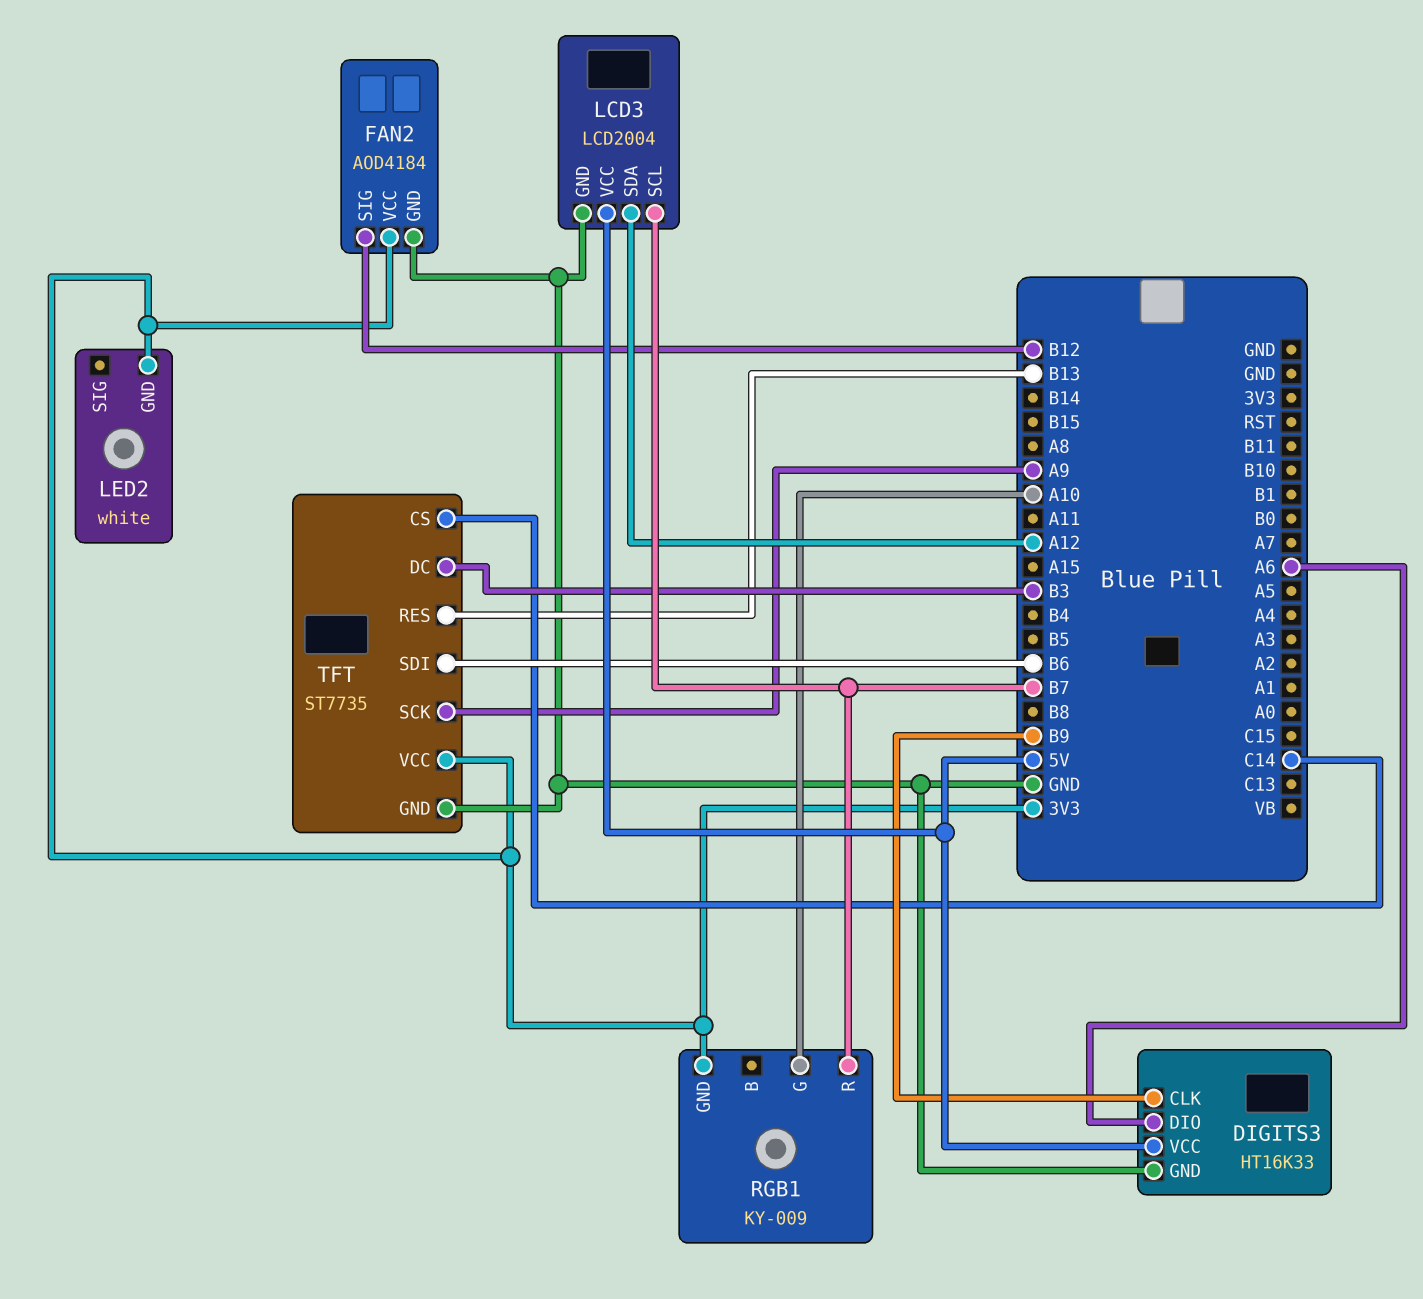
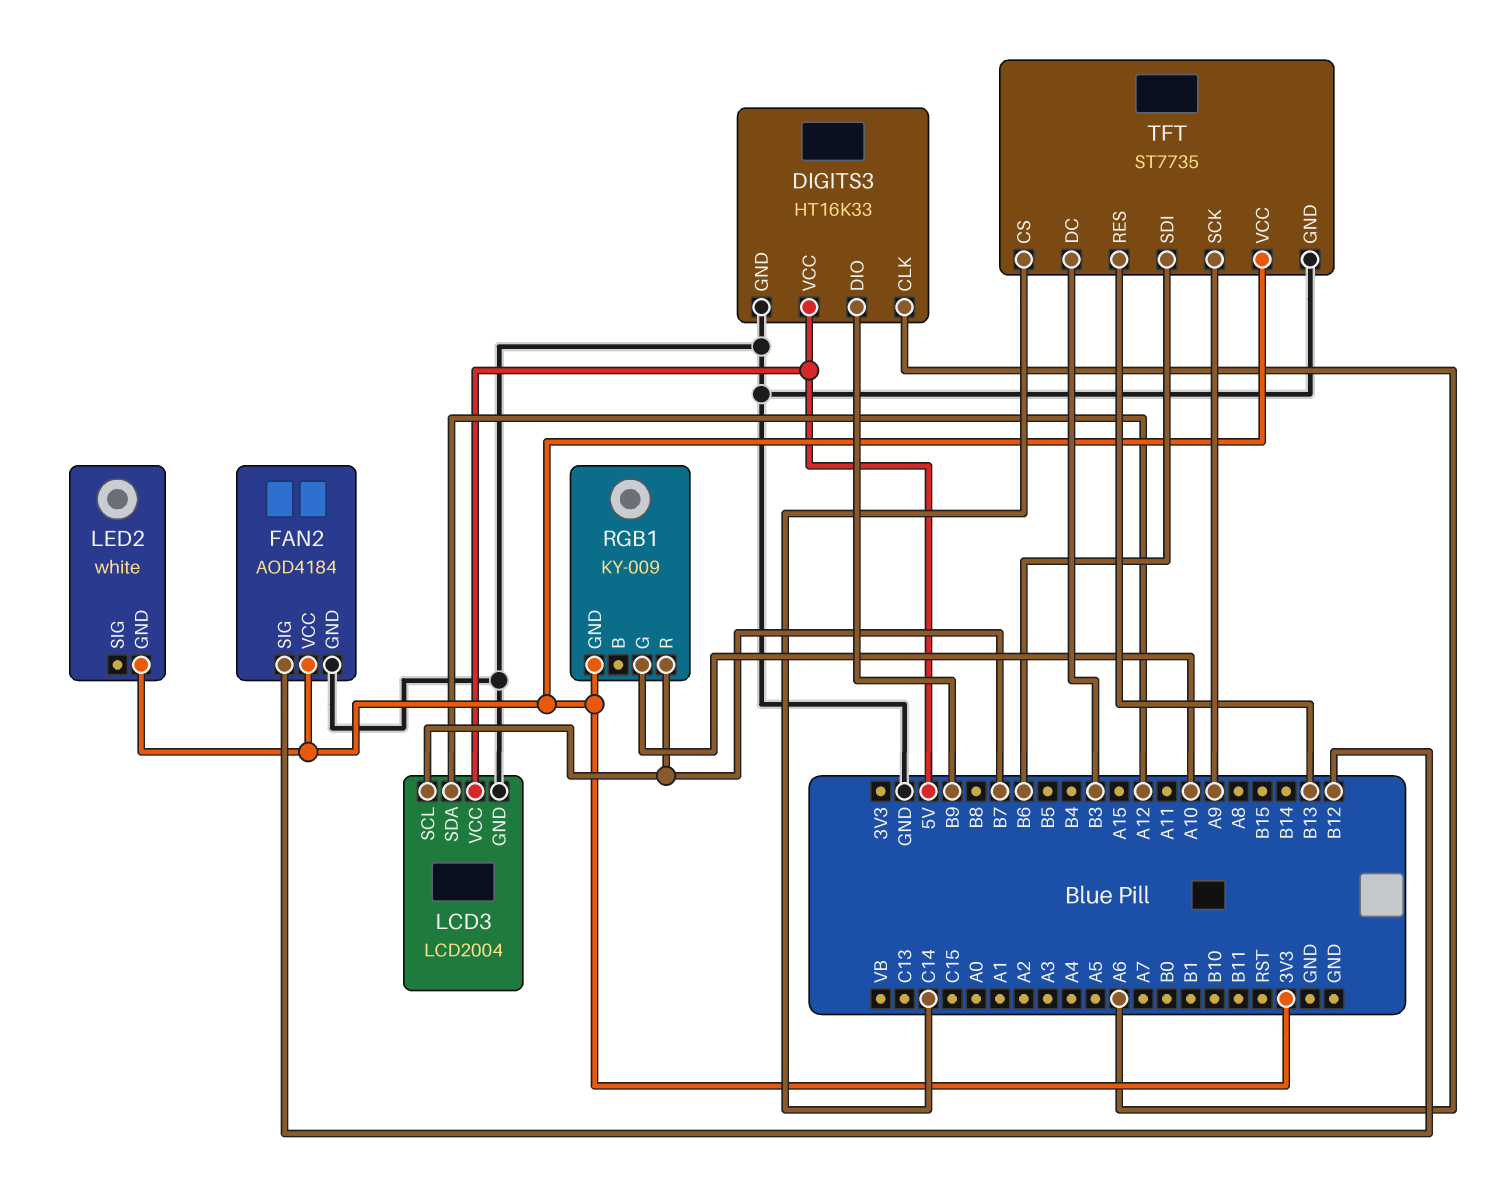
DIGITS3 pin CLK: B9 -> A6
DIGITS3 pin DIO: A6 -> B9

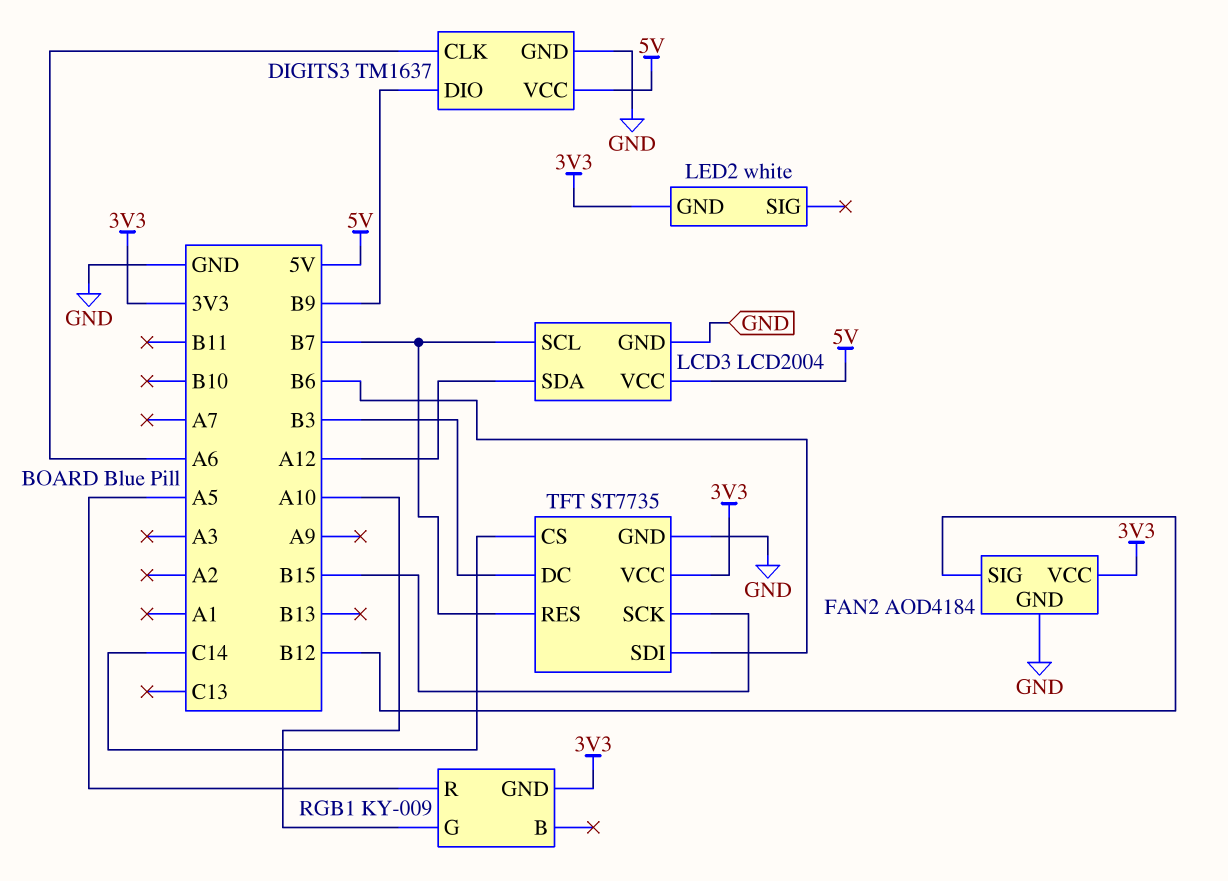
DIGITS3: HT16K33 -> TM1637
RGB1 pin R: B7 -> A5
TFT pin RES: B13 -> B7
TFT pin SCK: A9 -> B15

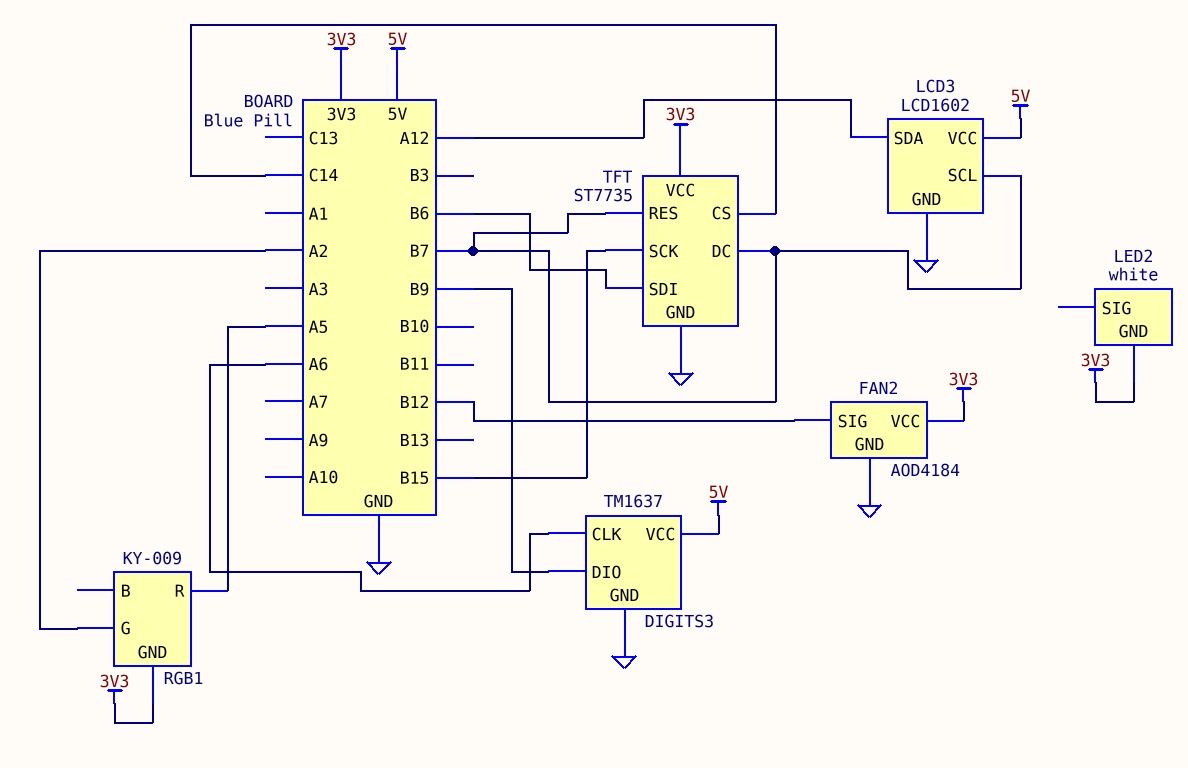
LCD3: LCD2004 -> LCD1602
RGB1 pin G: A10 -> A2
TFT pin DC: B3 -> B7

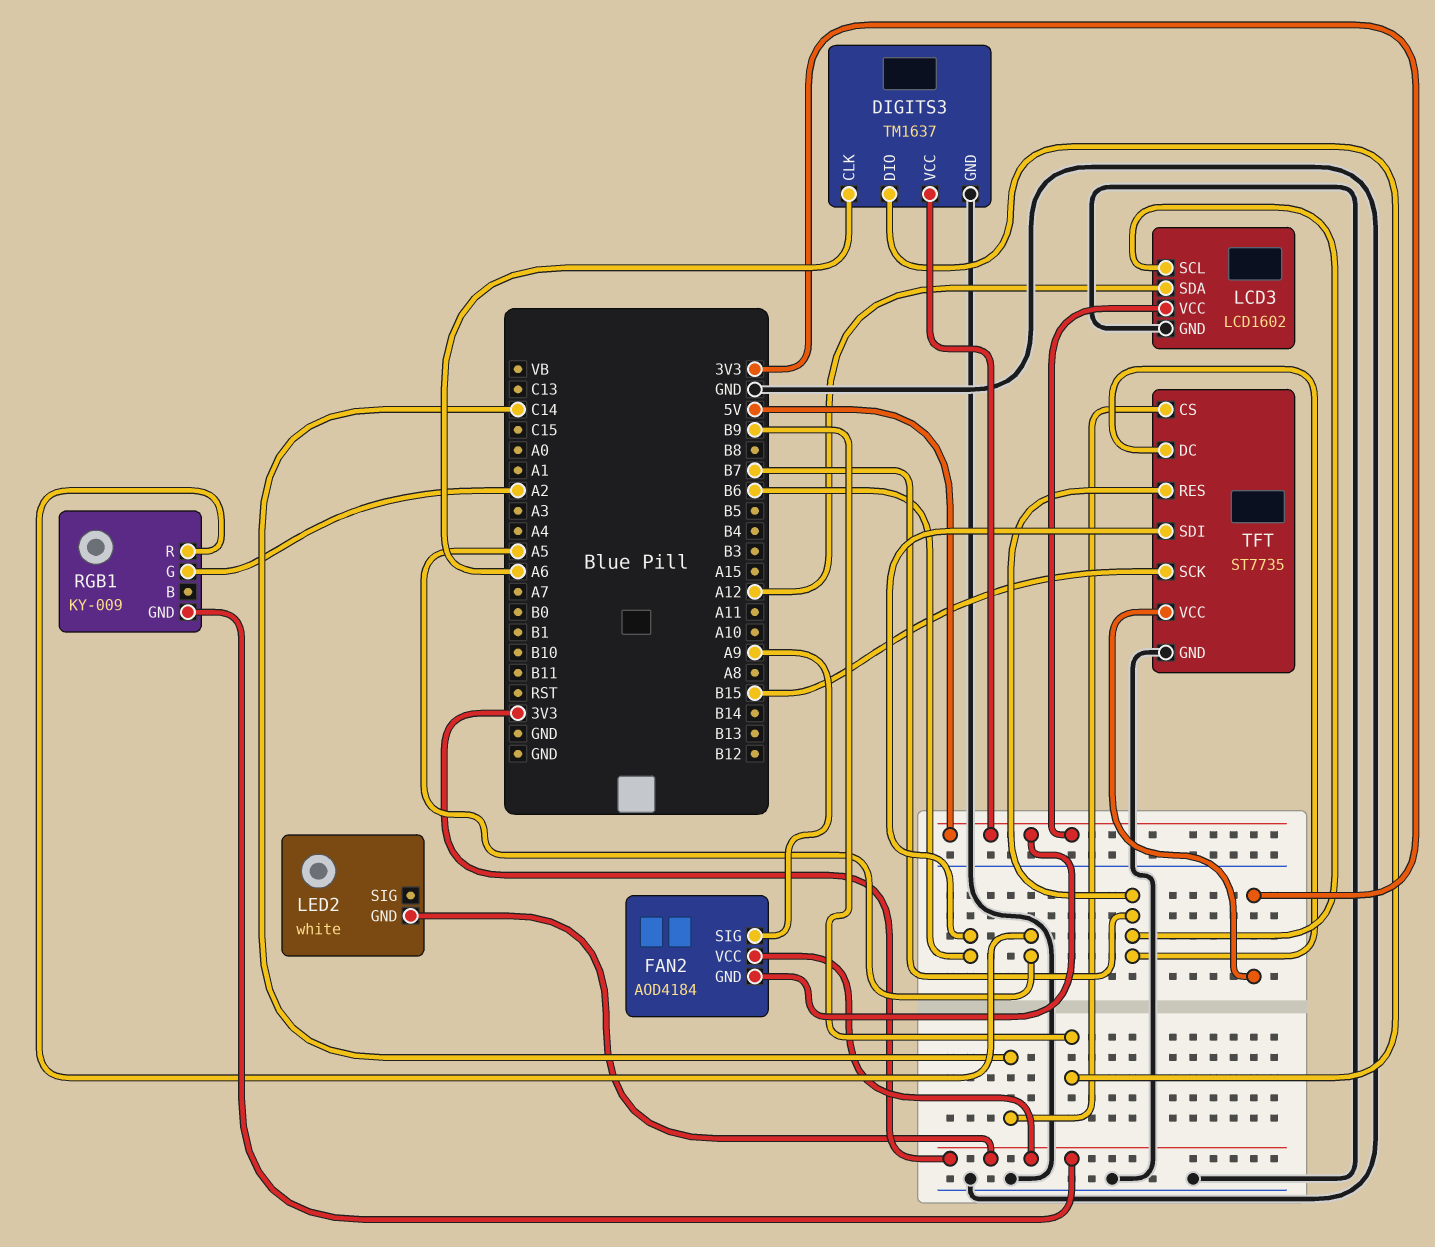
FAN2 pin GND: GND -> 5V
FAN2 pin SIG: B12 -> A9

